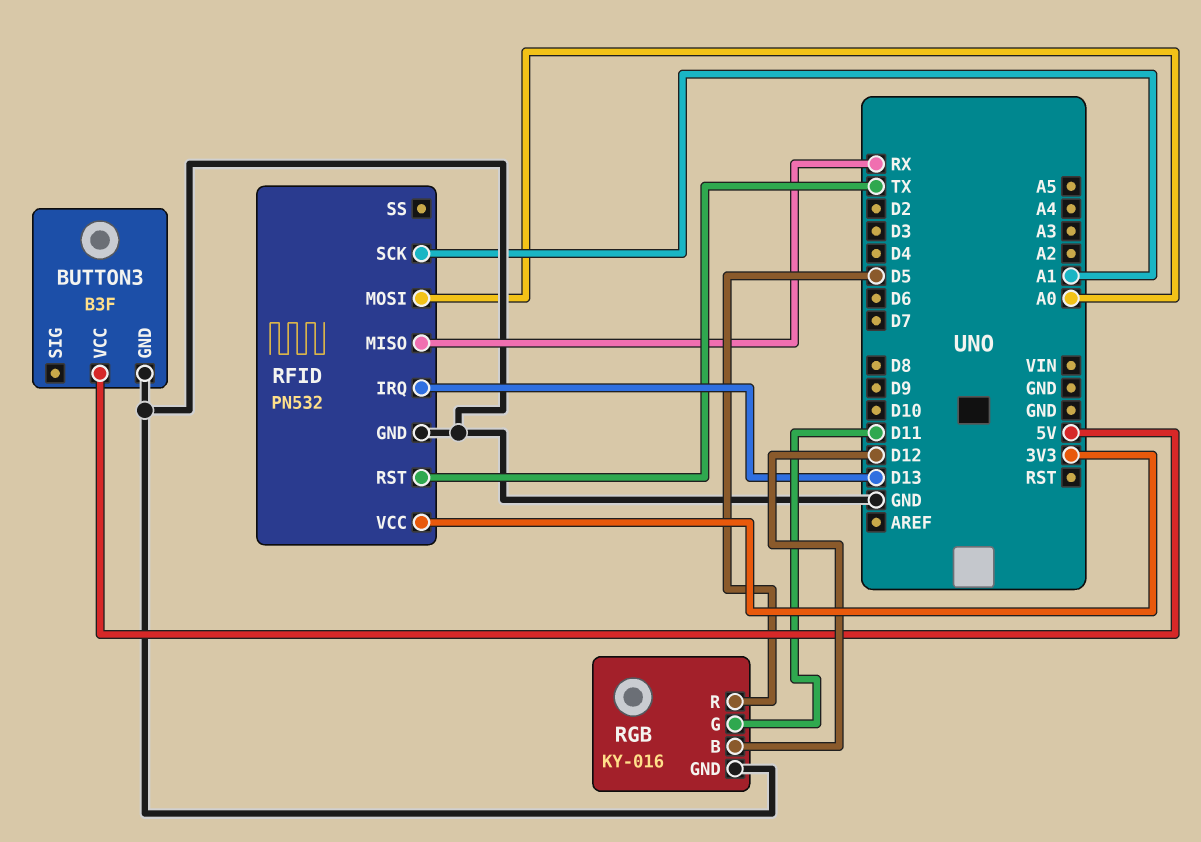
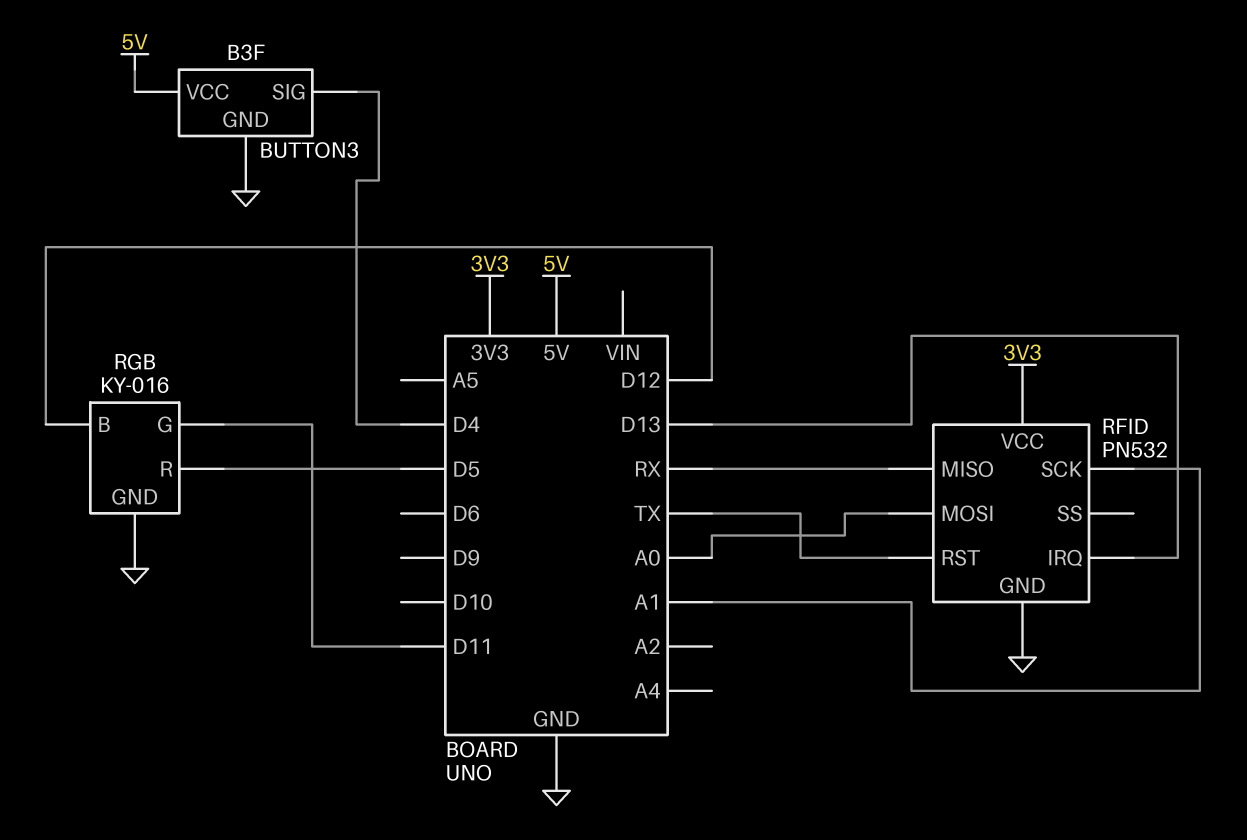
BUTTON3 pin SIG: none -> D4

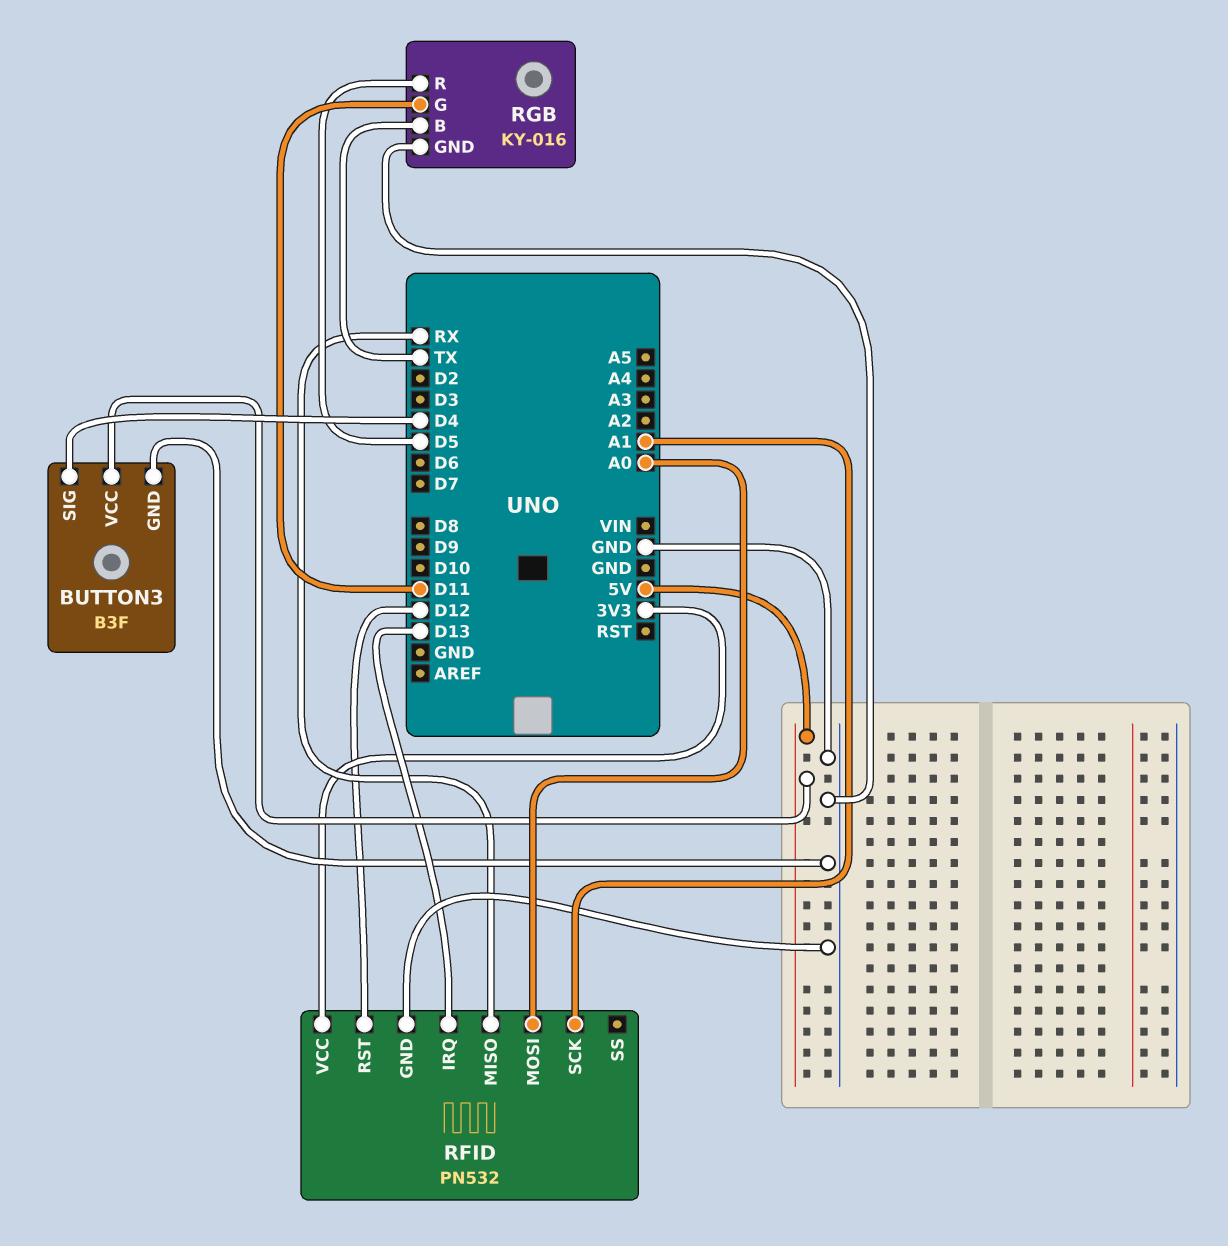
RFID pin RST: TX -> D12
RGB pin B: D12 -> TX

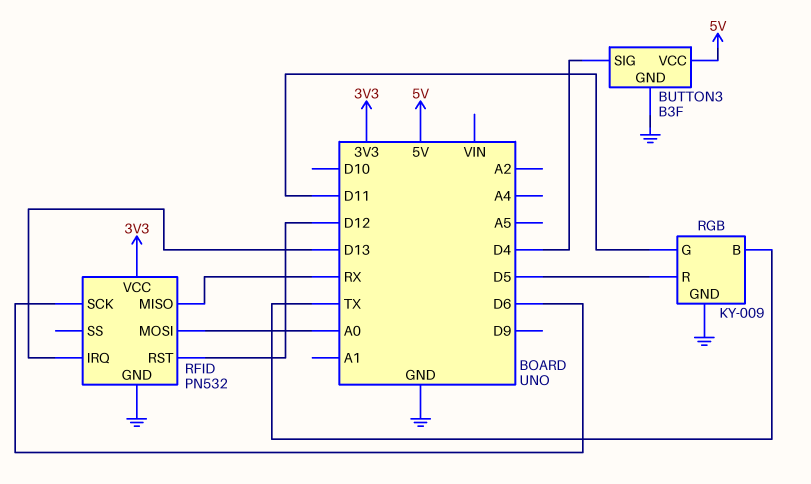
RFID pin SCK: A1 -> D6
RGB: KY-016 -> KY-009

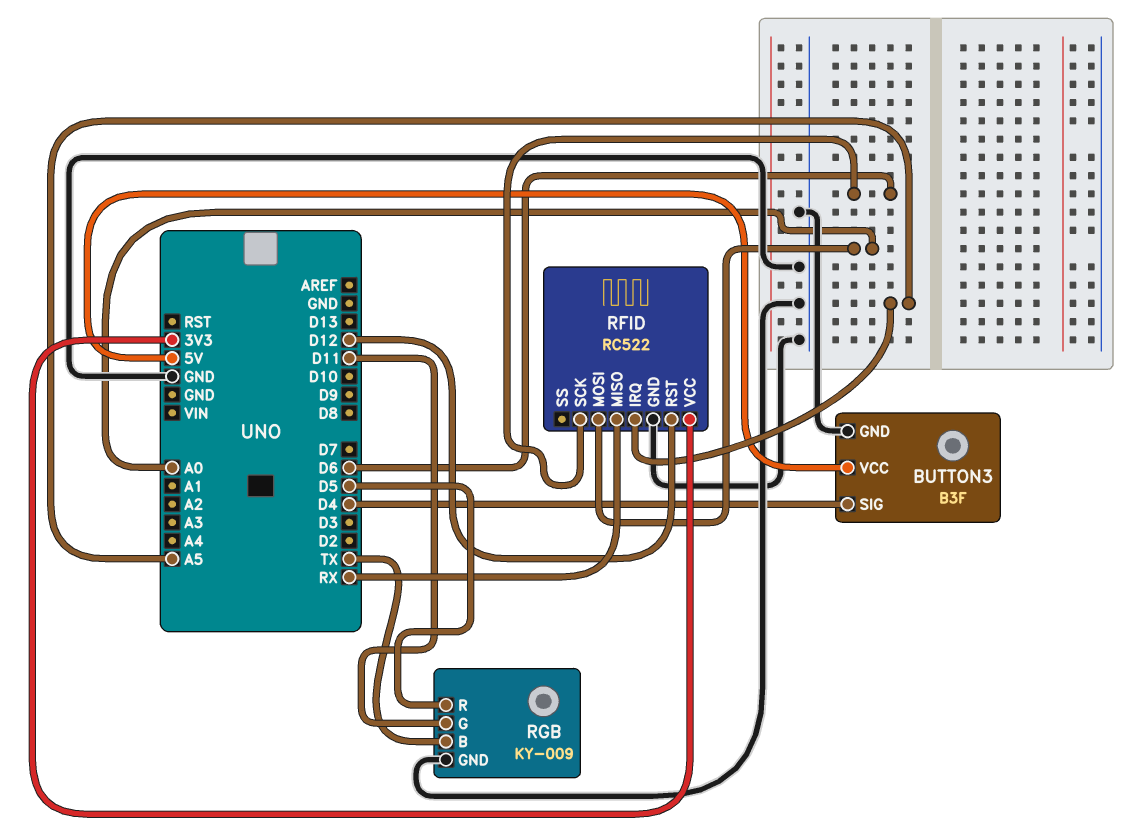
RFID: PN532 -> RC522
RFID pin IRQ: D13 -> A5

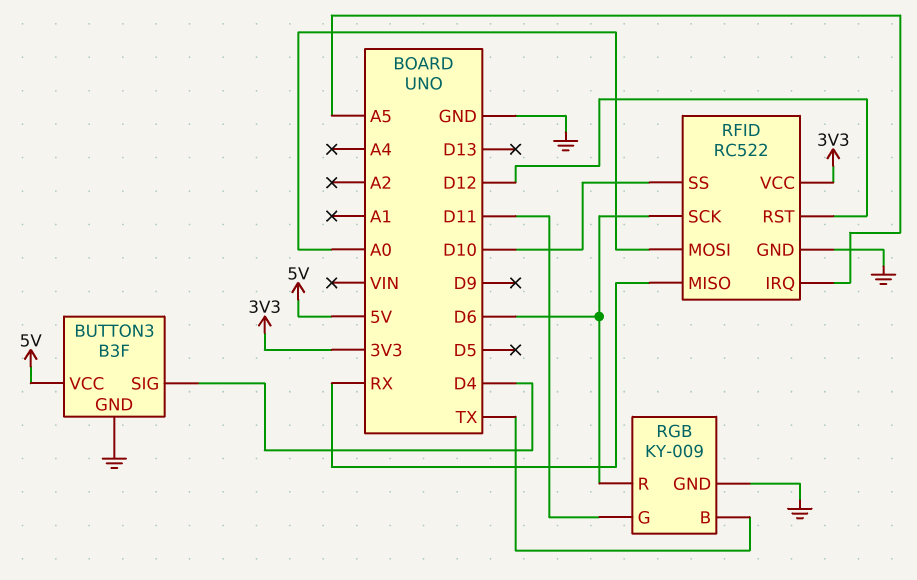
RFID pin SS: none -> D10
RGB pin R: D5 -> D6

